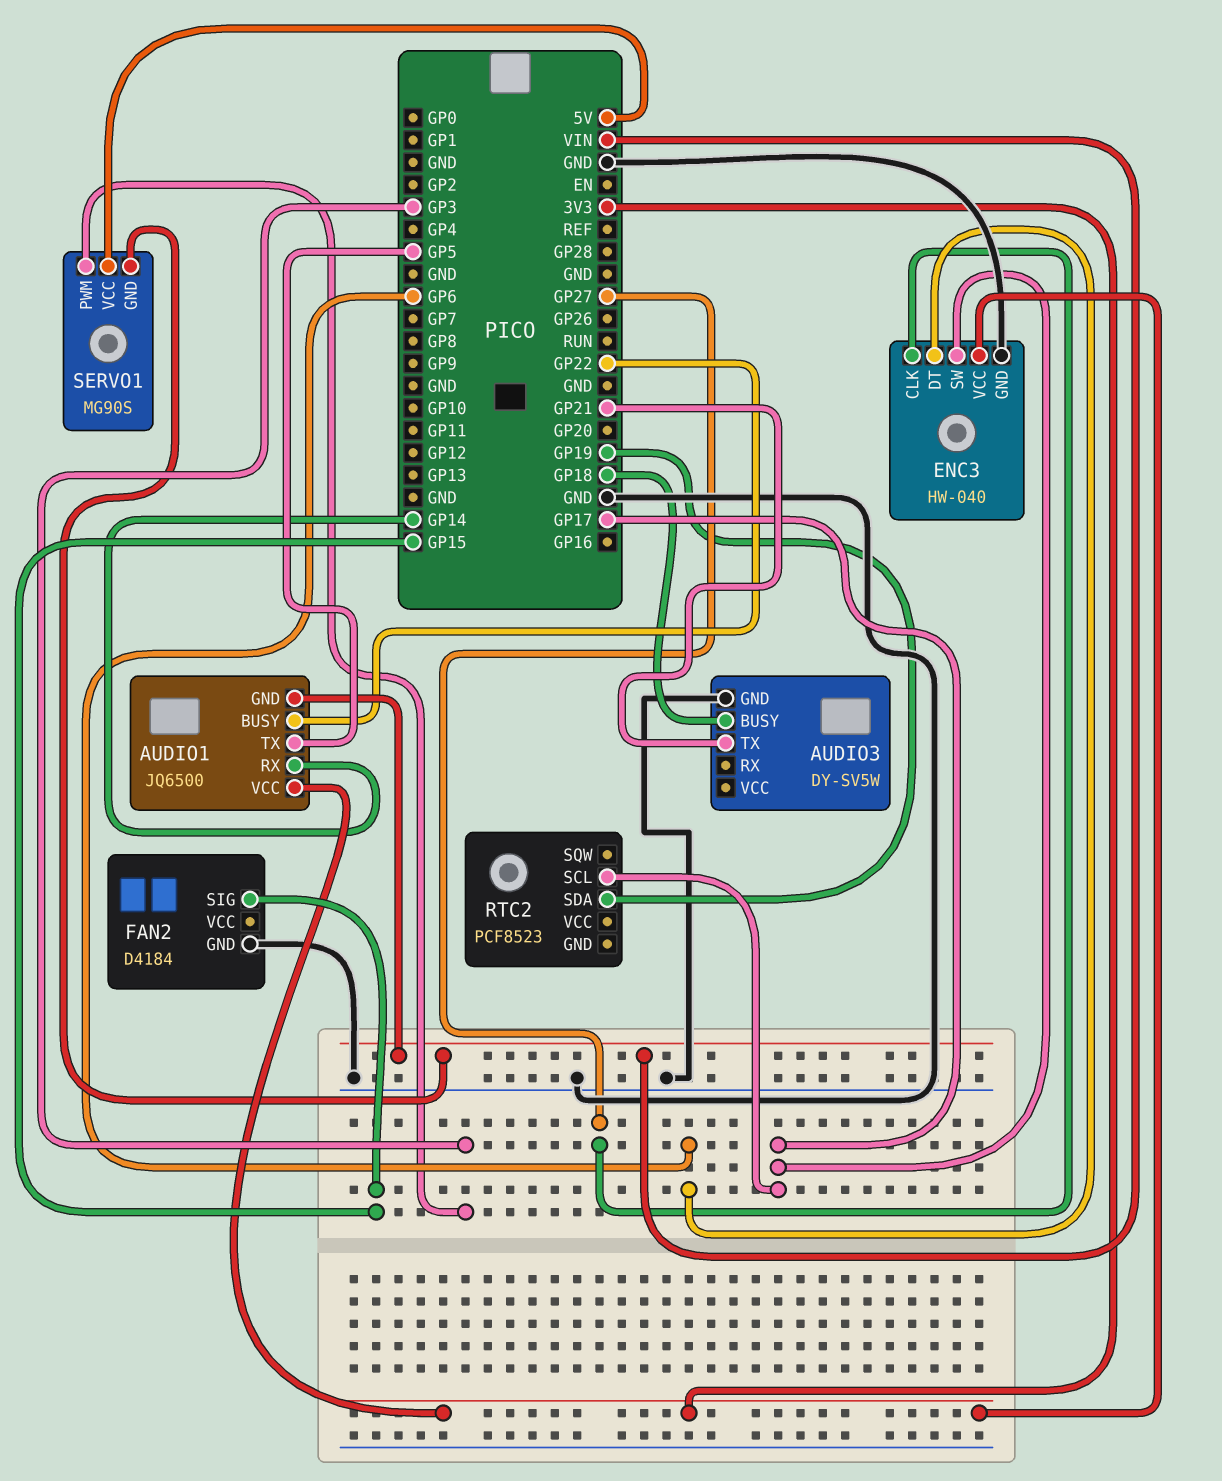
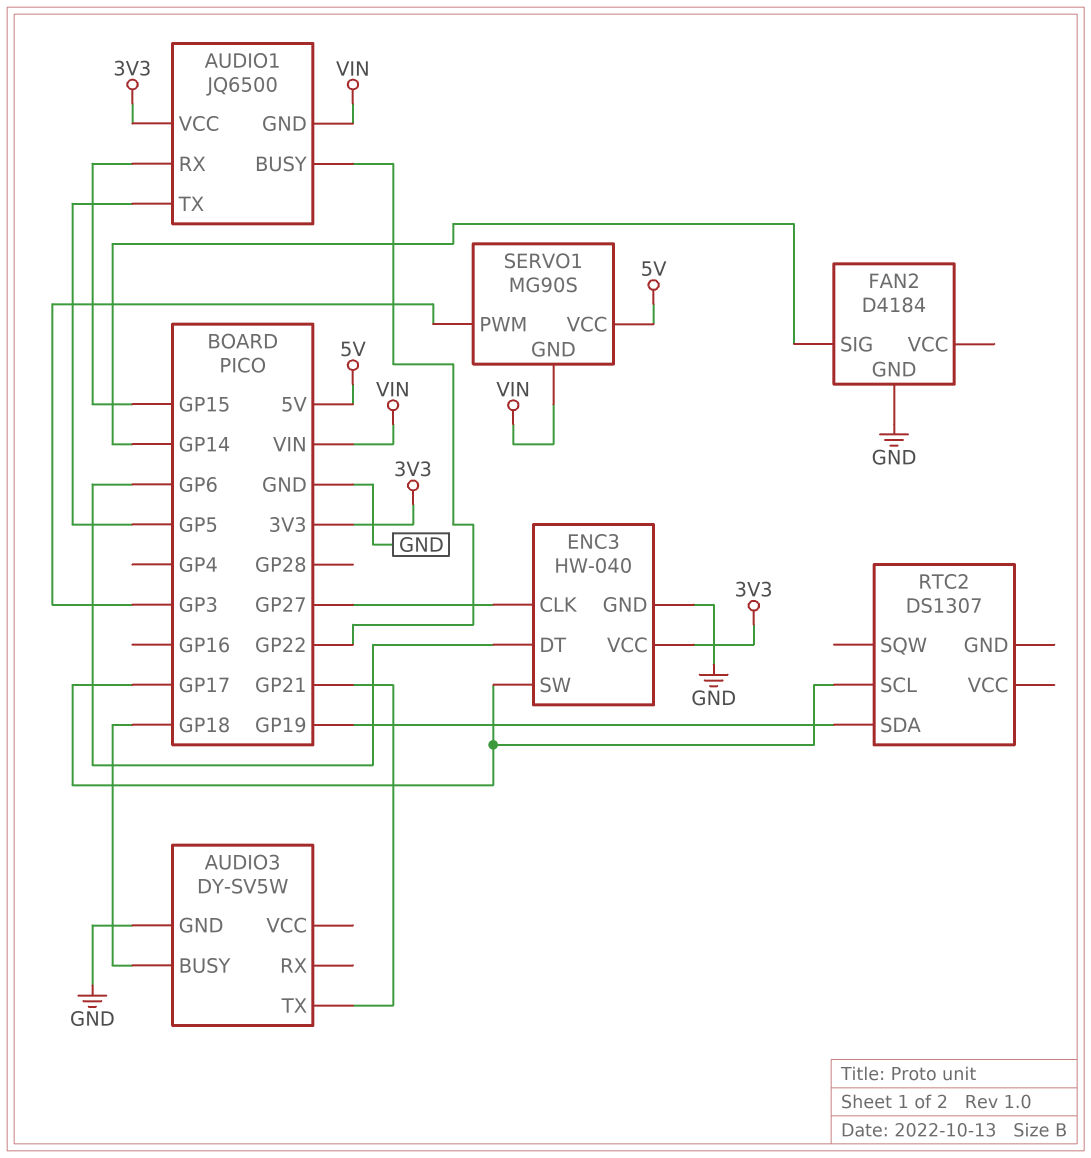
AUDIO1 pin RX: GP14 -> GP15
FAN2 pin SIG: GP15 -> GP14
RTC2: PCF8523 -> DS1307

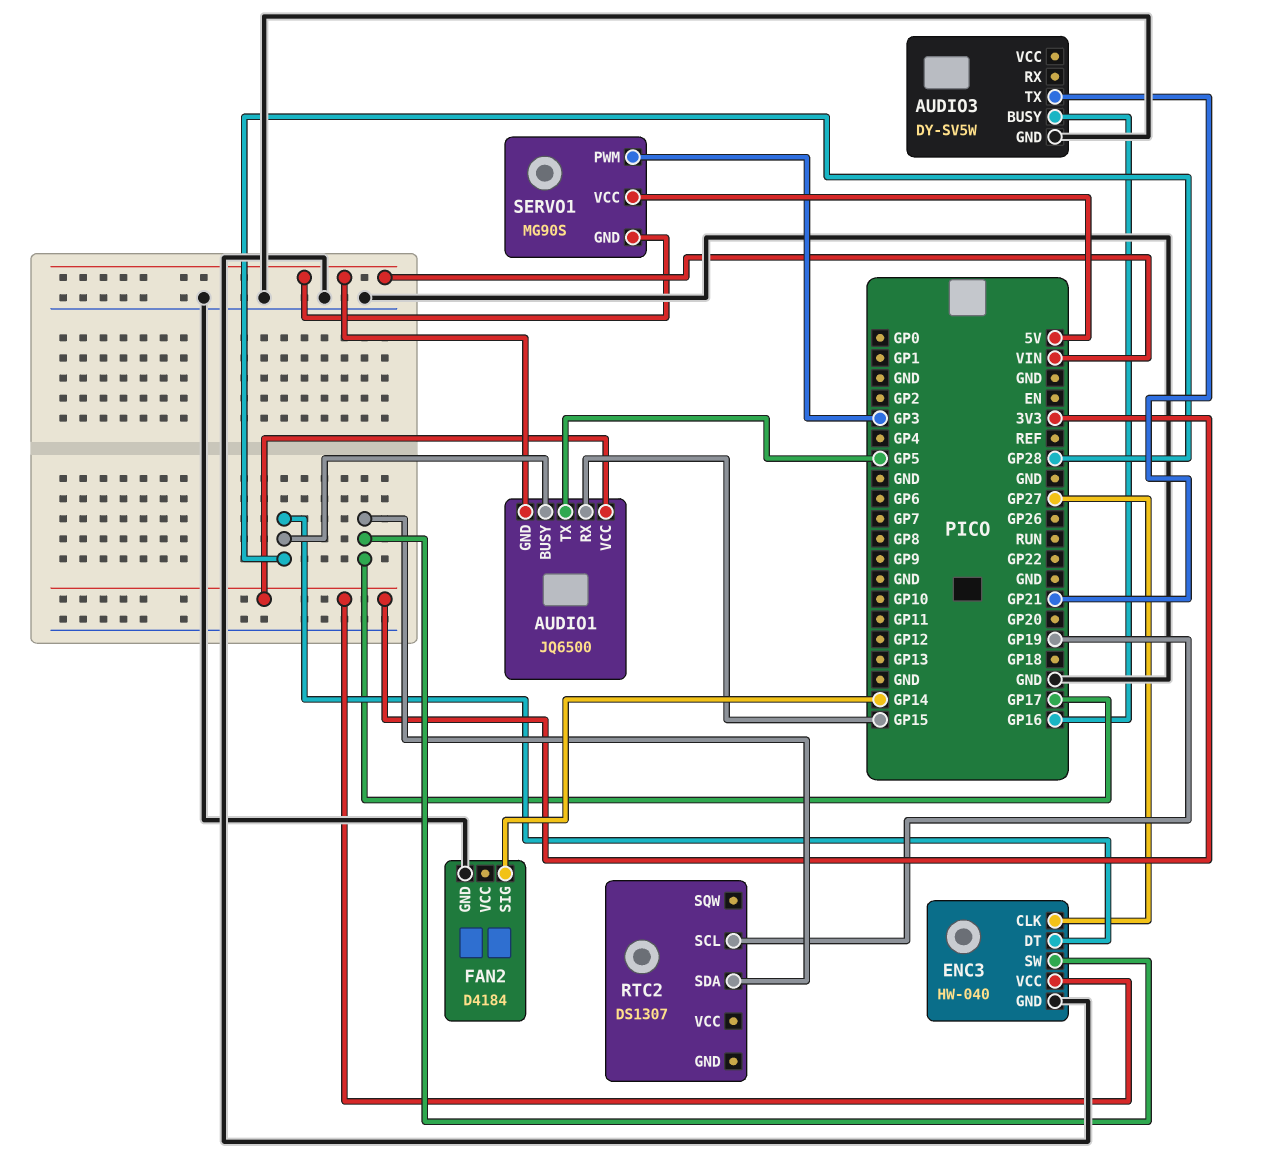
AUDIO1 pin BUSY: GP22 -> GP28
AUDIO3 pin BUSY: GP18 -> GP16
ENC3 pin DT: GP6 -> GP28
RTC2 pin SCL: GP17 -> GP19
RTC2 pin SDA: GP19 -> GP17

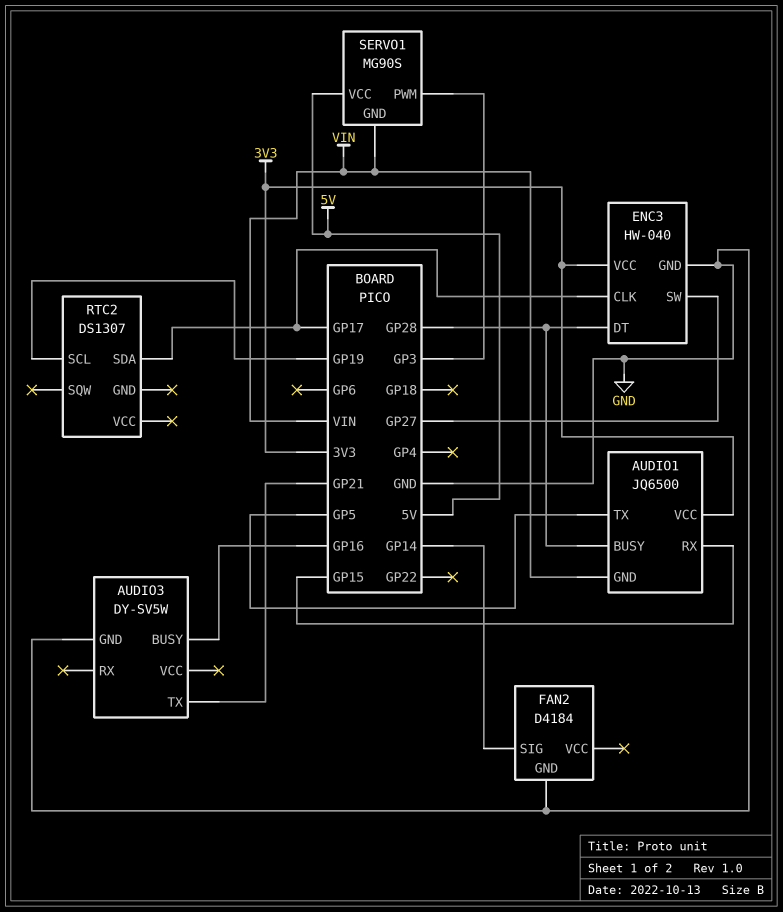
ENC3 pin CLK: GP27 -> GP17
ENC3 pin SW: GP17 -> GP27

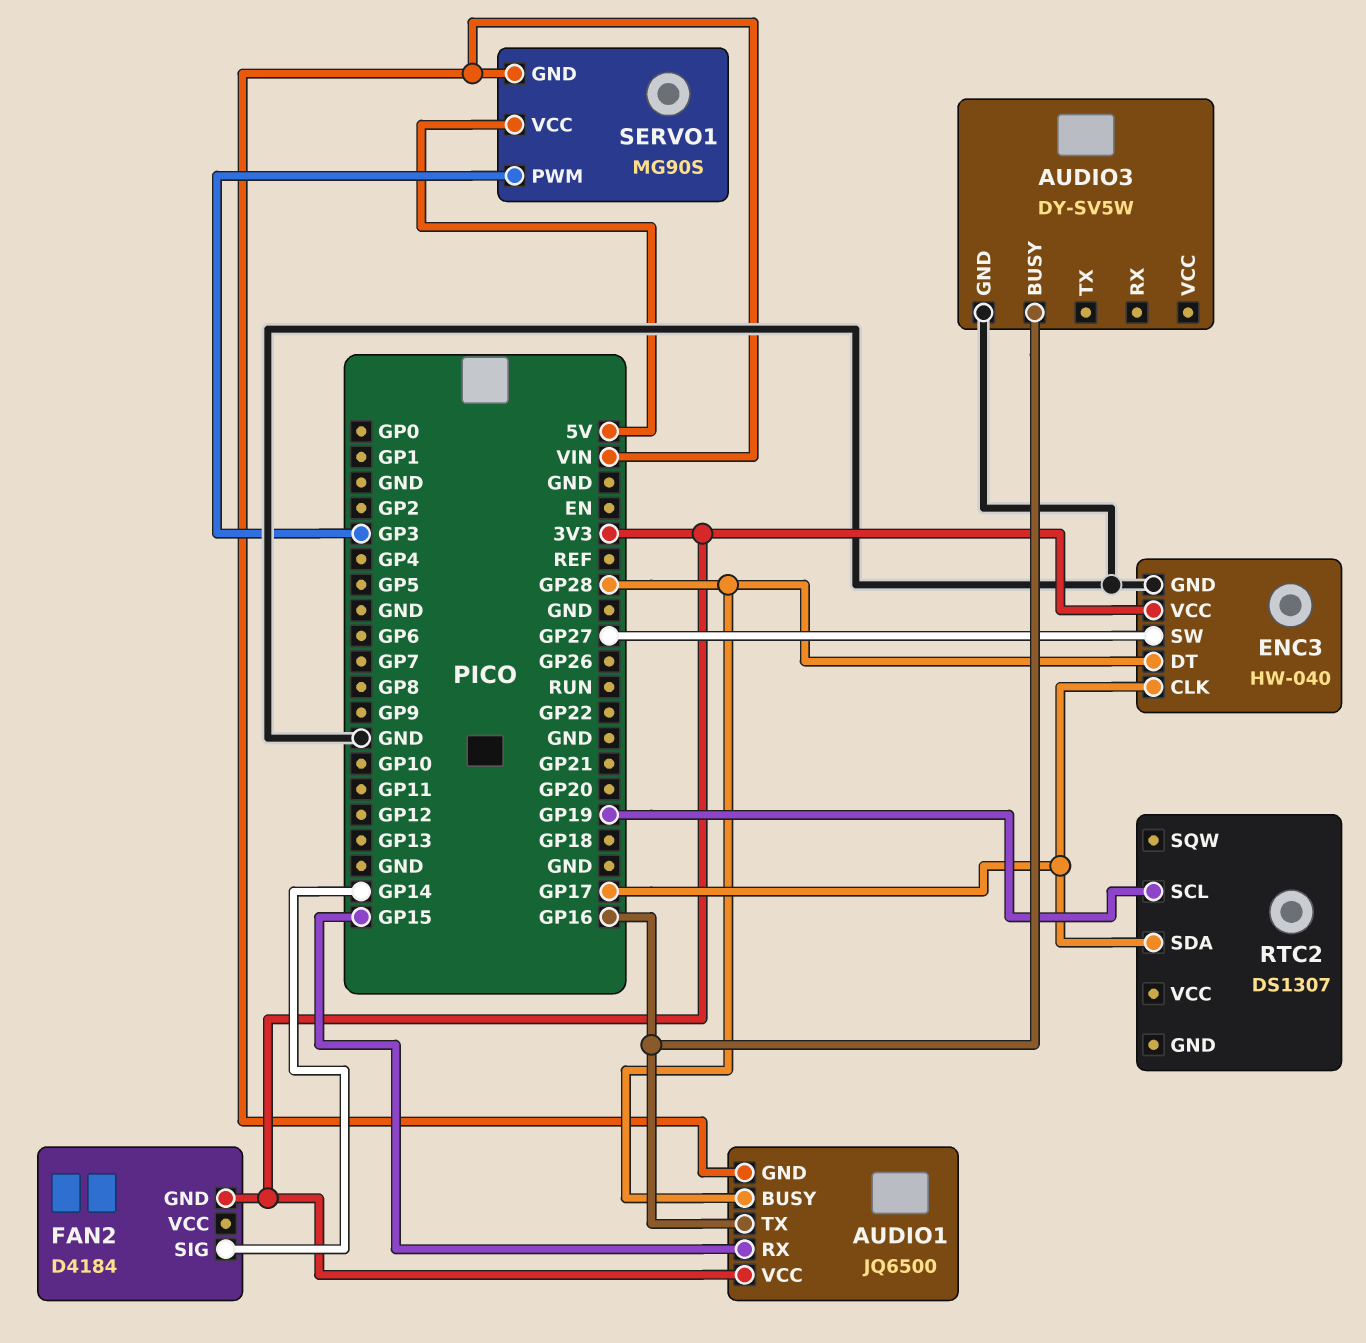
AUDIO1 pin TX: GP5 -> GP16
AUDIO3 pin TX: GP21 -> none
FAN2 pin GND: GND -> 3V3

